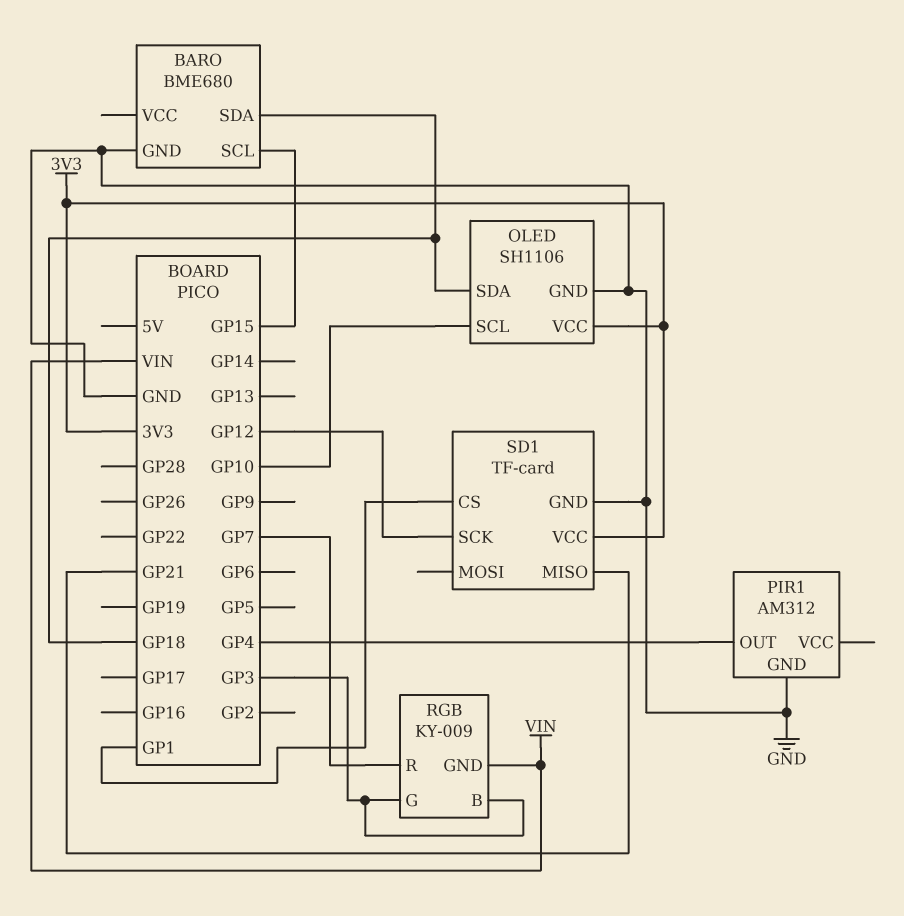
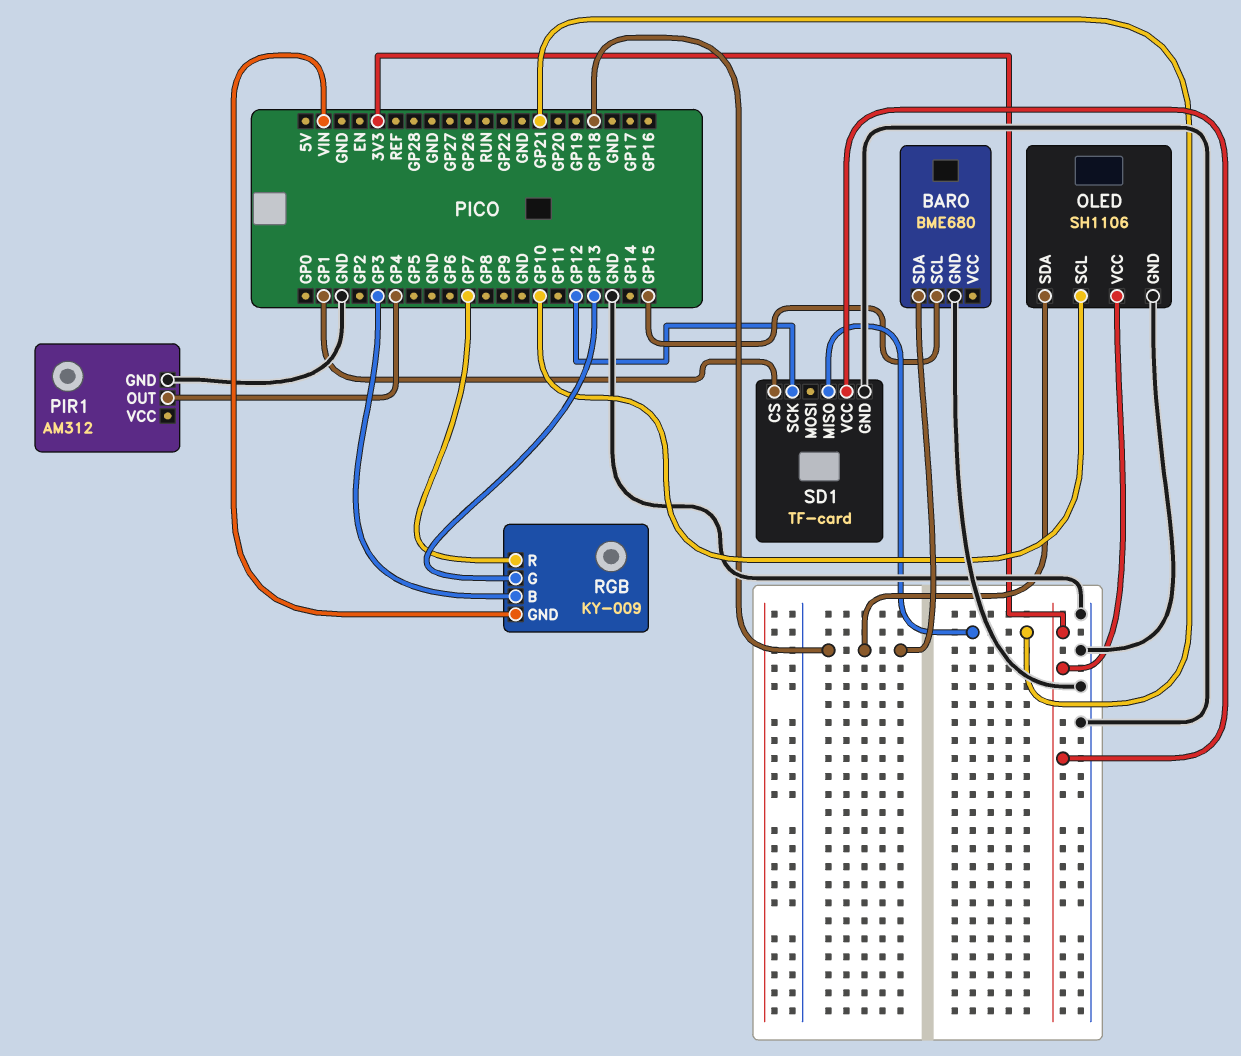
RGB pin G: GP3 -> GP13

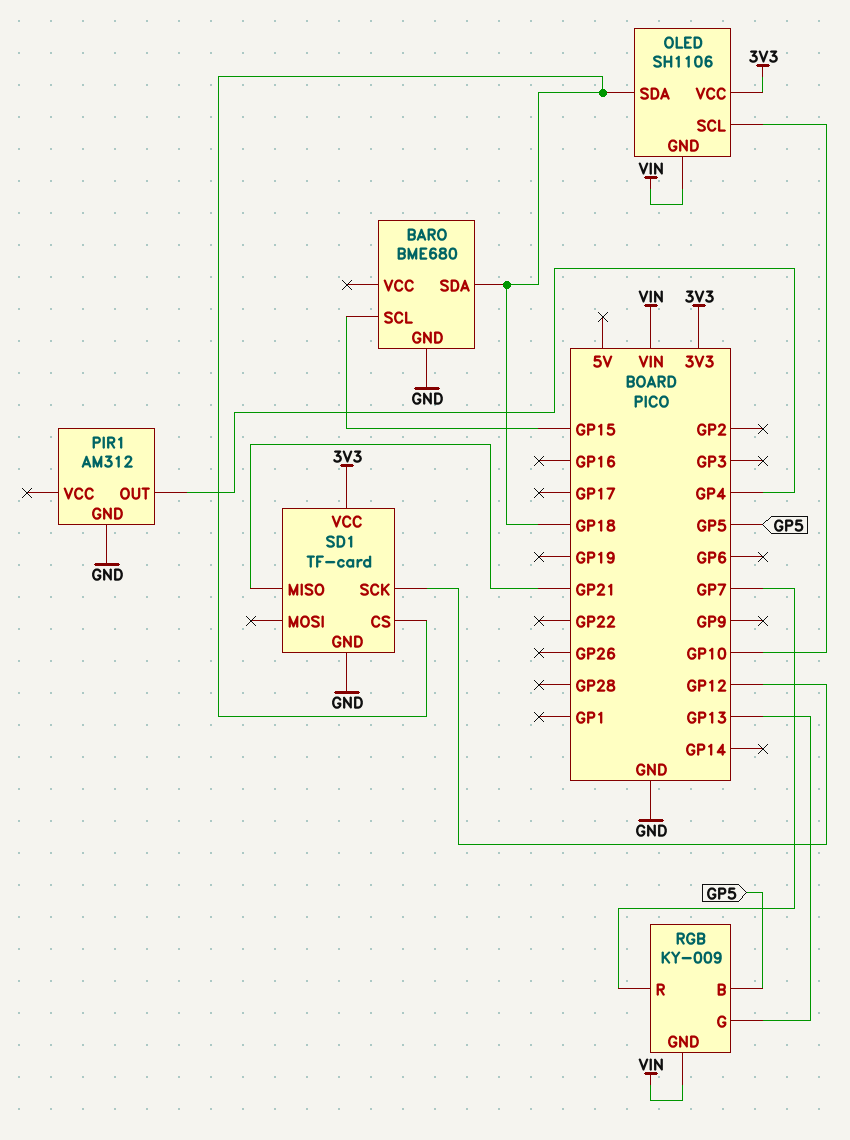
OLED pin GND: GND -> VIN
RGB pin B: GP3 -> GP5
SD1 pin CS: GP1 -> GP18

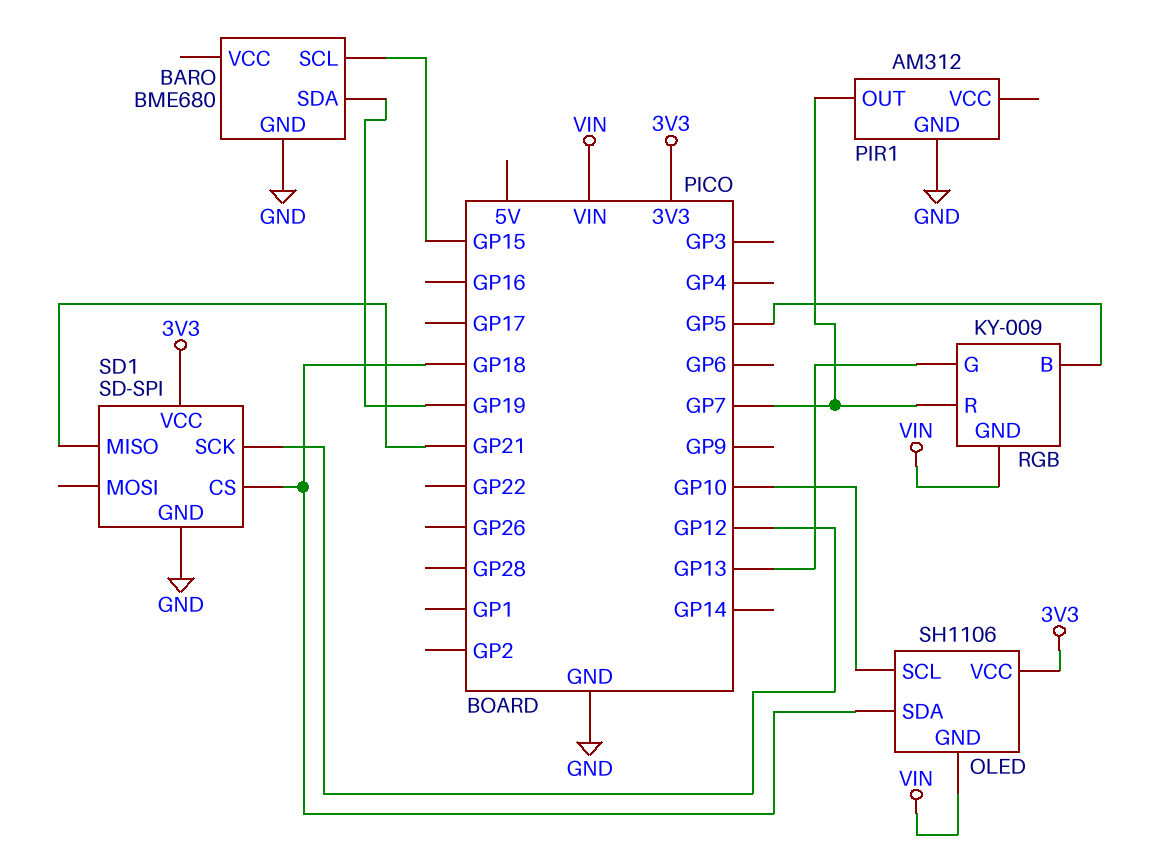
BARO pin SDA: GP18 -> GP19
PIR1 pin OUT: GP4 -> GP7
SD1: TF-card -> SD-SPI

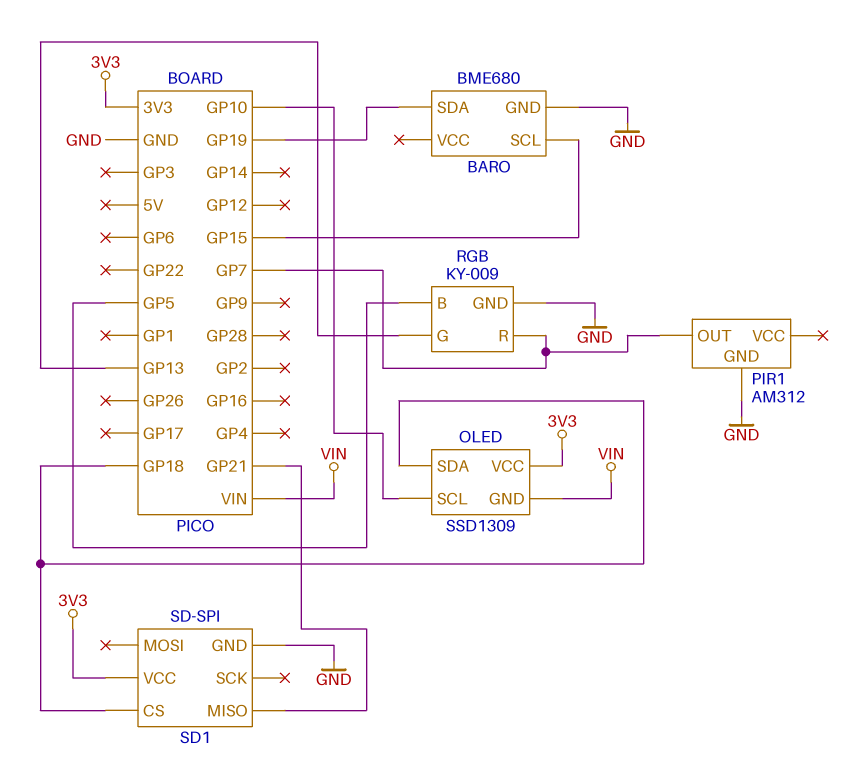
OLED: SH1106 -> SSD1309
RGB pin GND: VIN -> GND
SD1 pin SCK: GP12 -> none

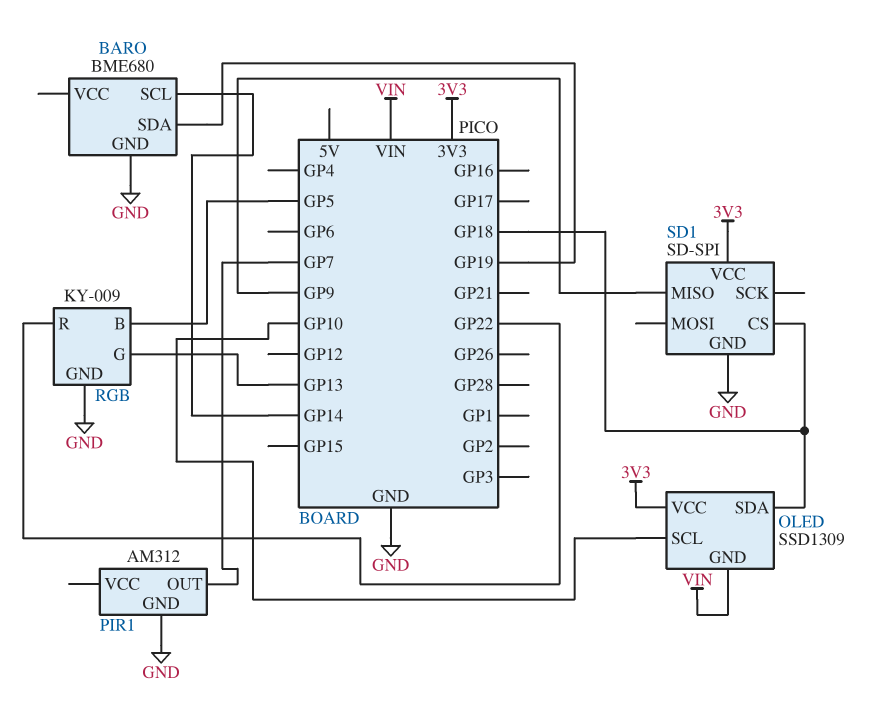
BARO pin SCL: GP15 -> GP14
RGB pin R: GP7 -> GP22
SD1 pin MISO: GP21 -> GP9

